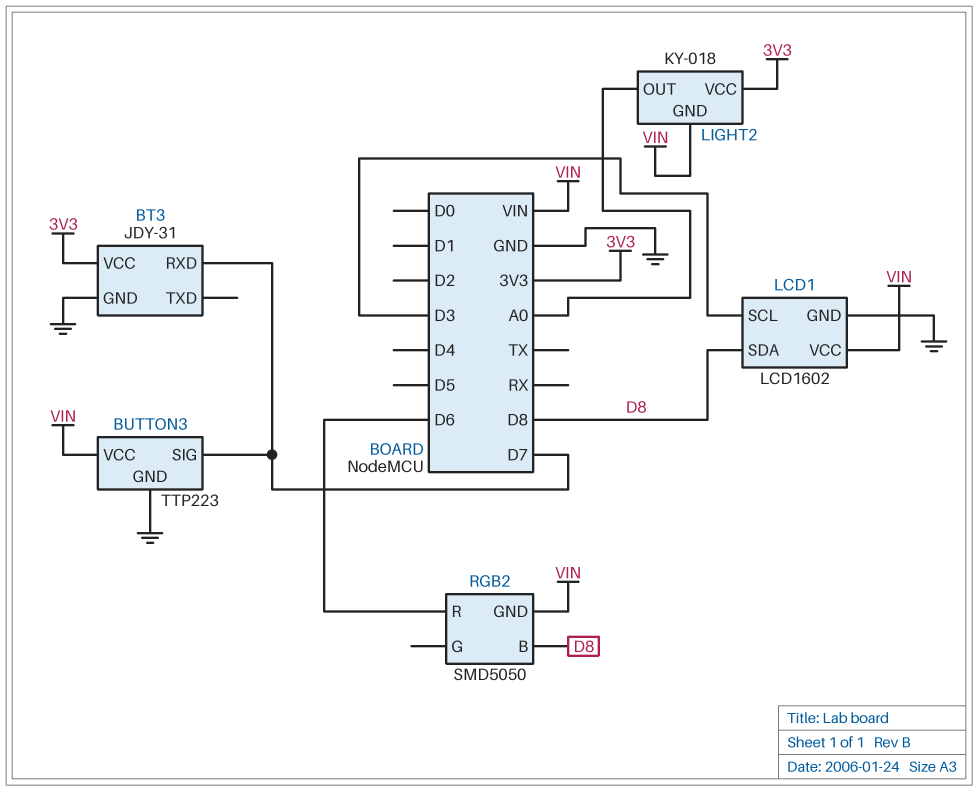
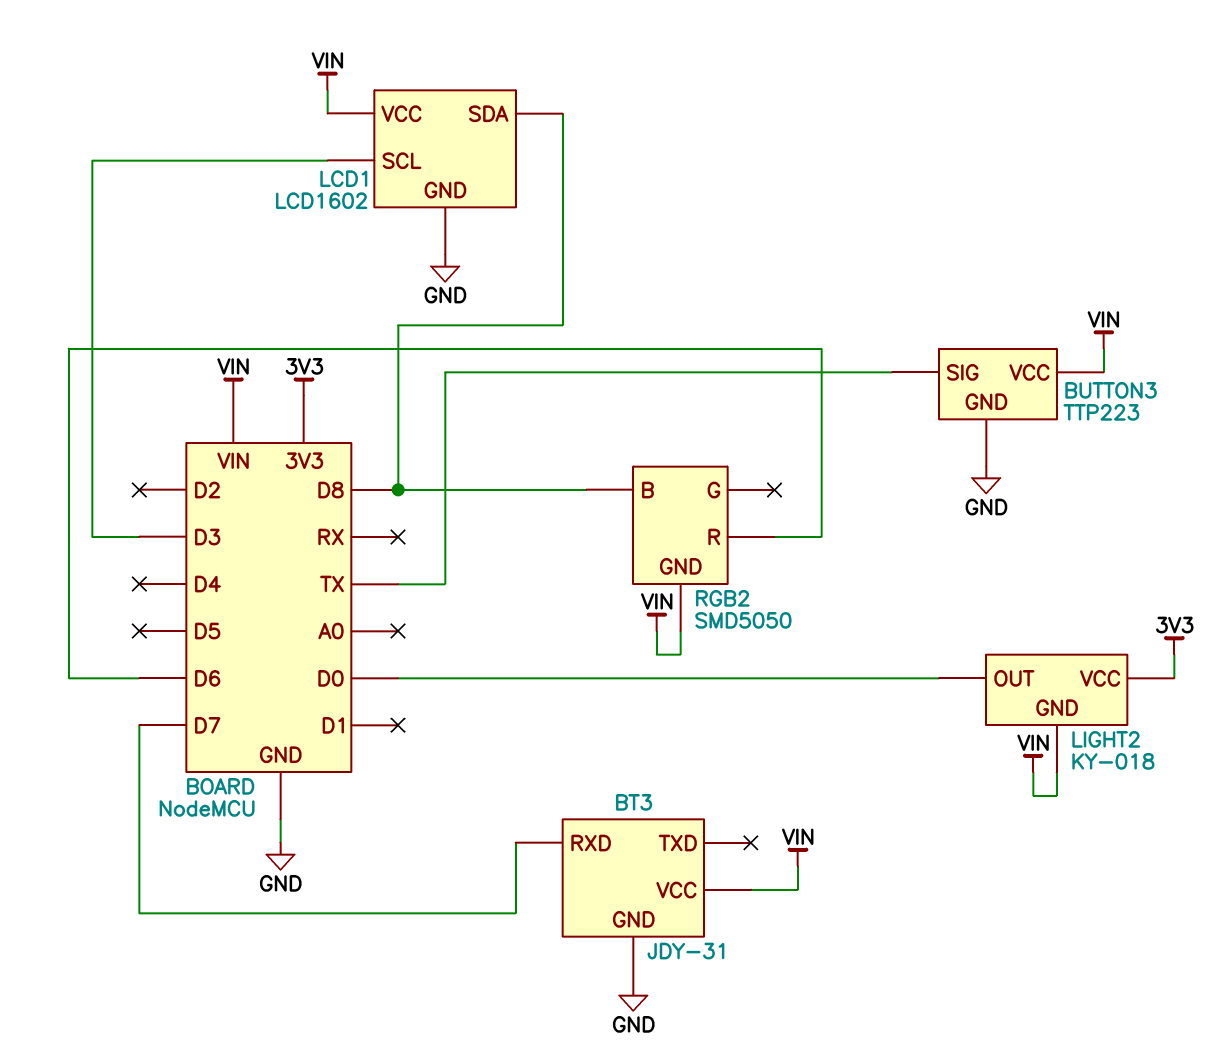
BT3 pin VCC: 3V3 -> VIN
BUTTON3 pin SIG: D7 -> TX
LIGHT2 pin OUT: A0 -> D0

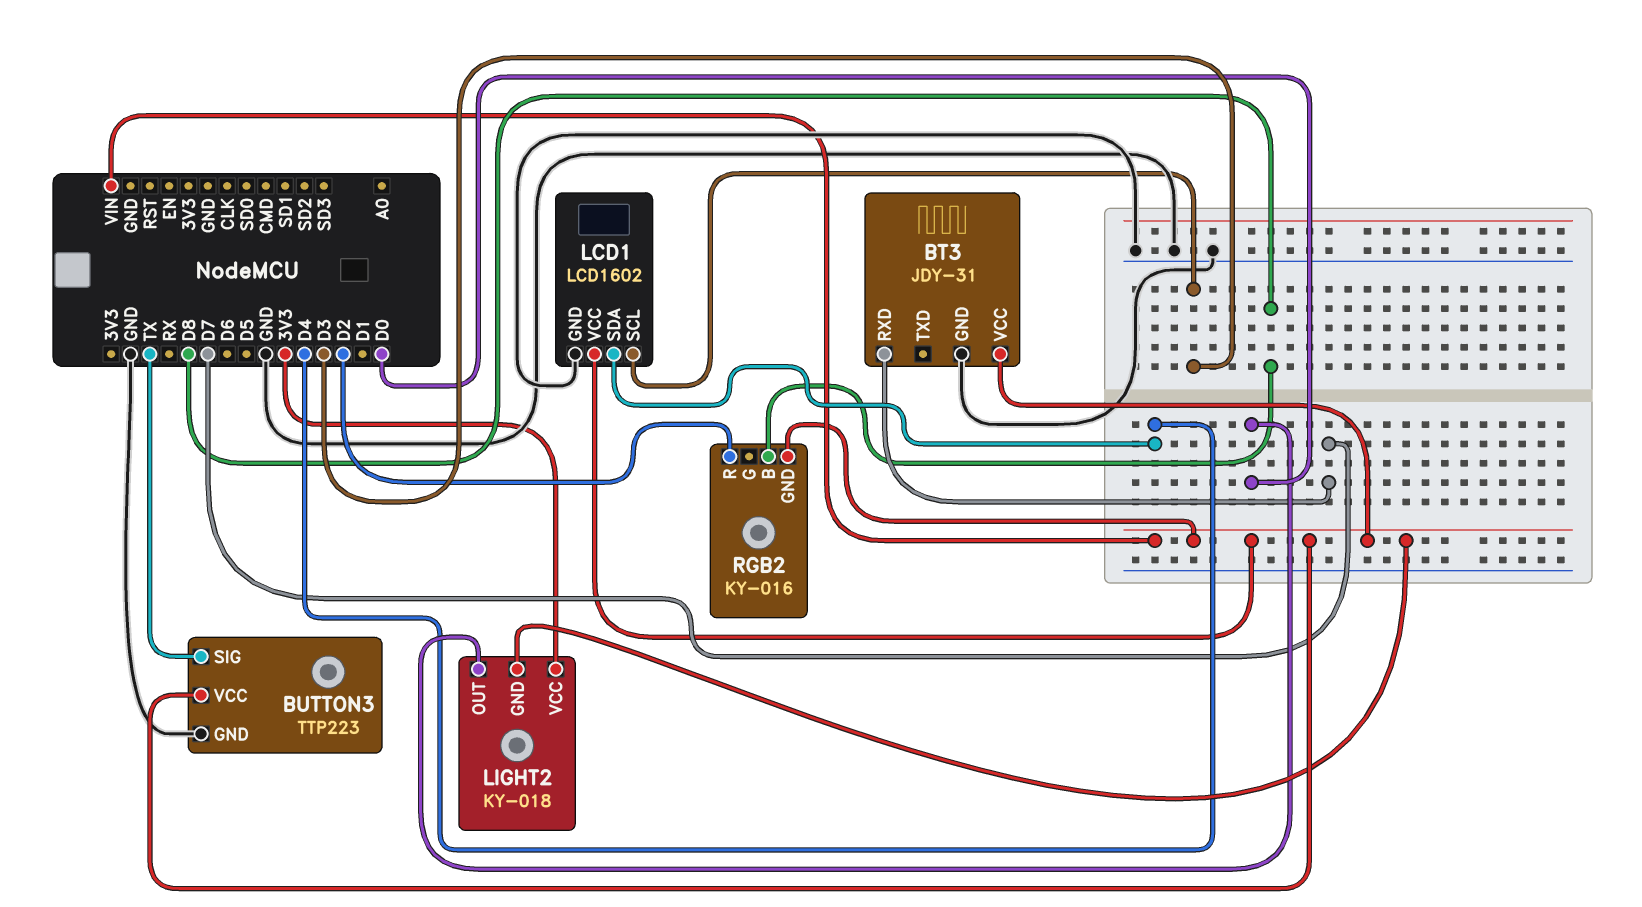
LCD1 pin SDA: D8 -> D4
RGB2: SMD5050 -> KY-016
RGB2 pin R: D6 -> D2

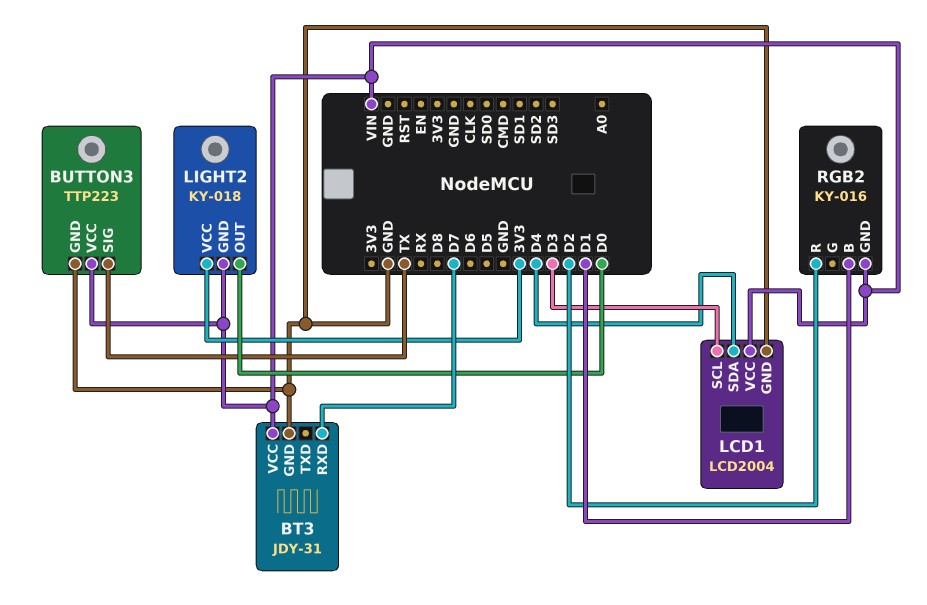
LCD1: LCD1602 -> LCD2004
RGB2 pin B: D8 -> D1

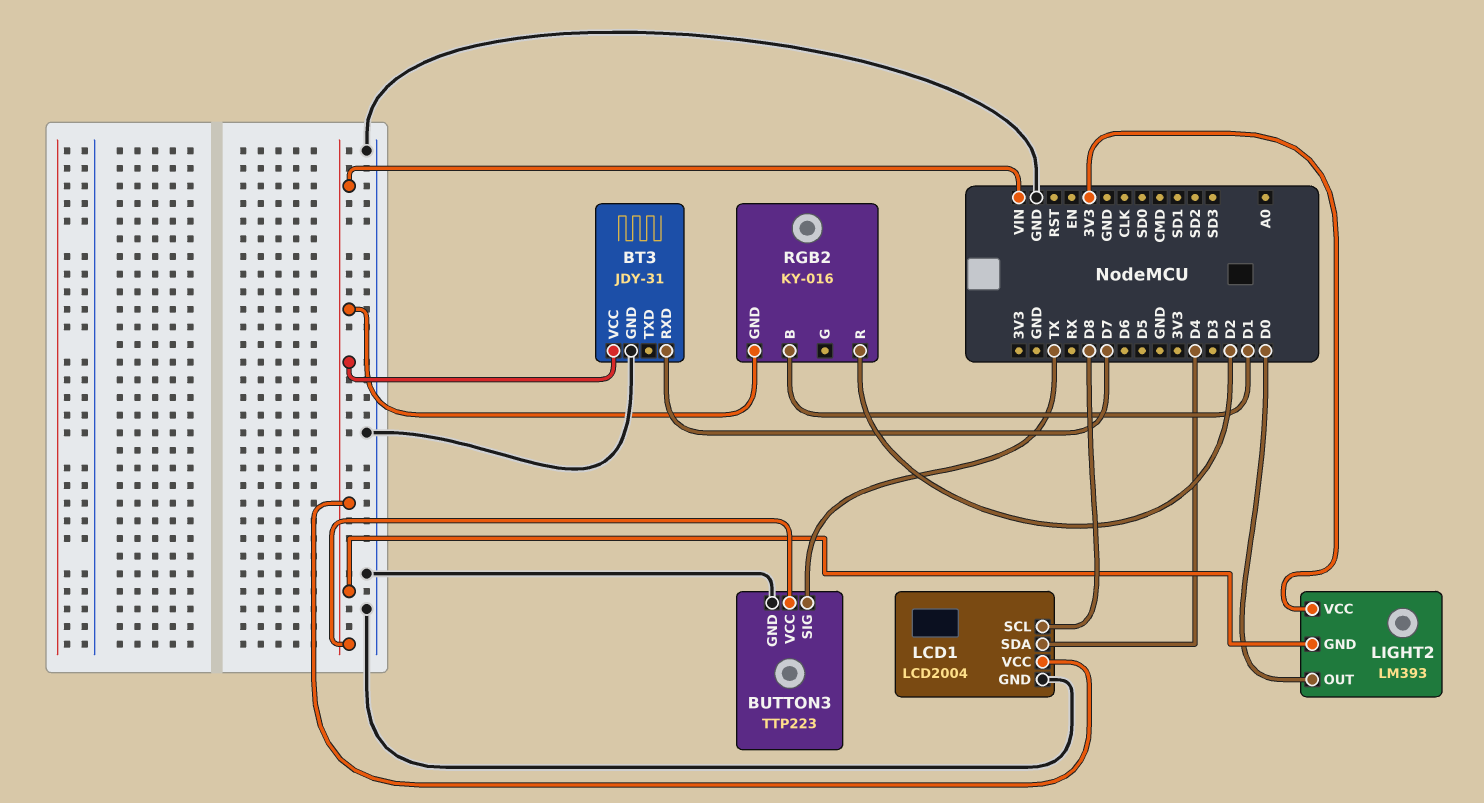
LCD1 pin SCL: D3 -> D8
LIGHT2: KY-018 -> LM393

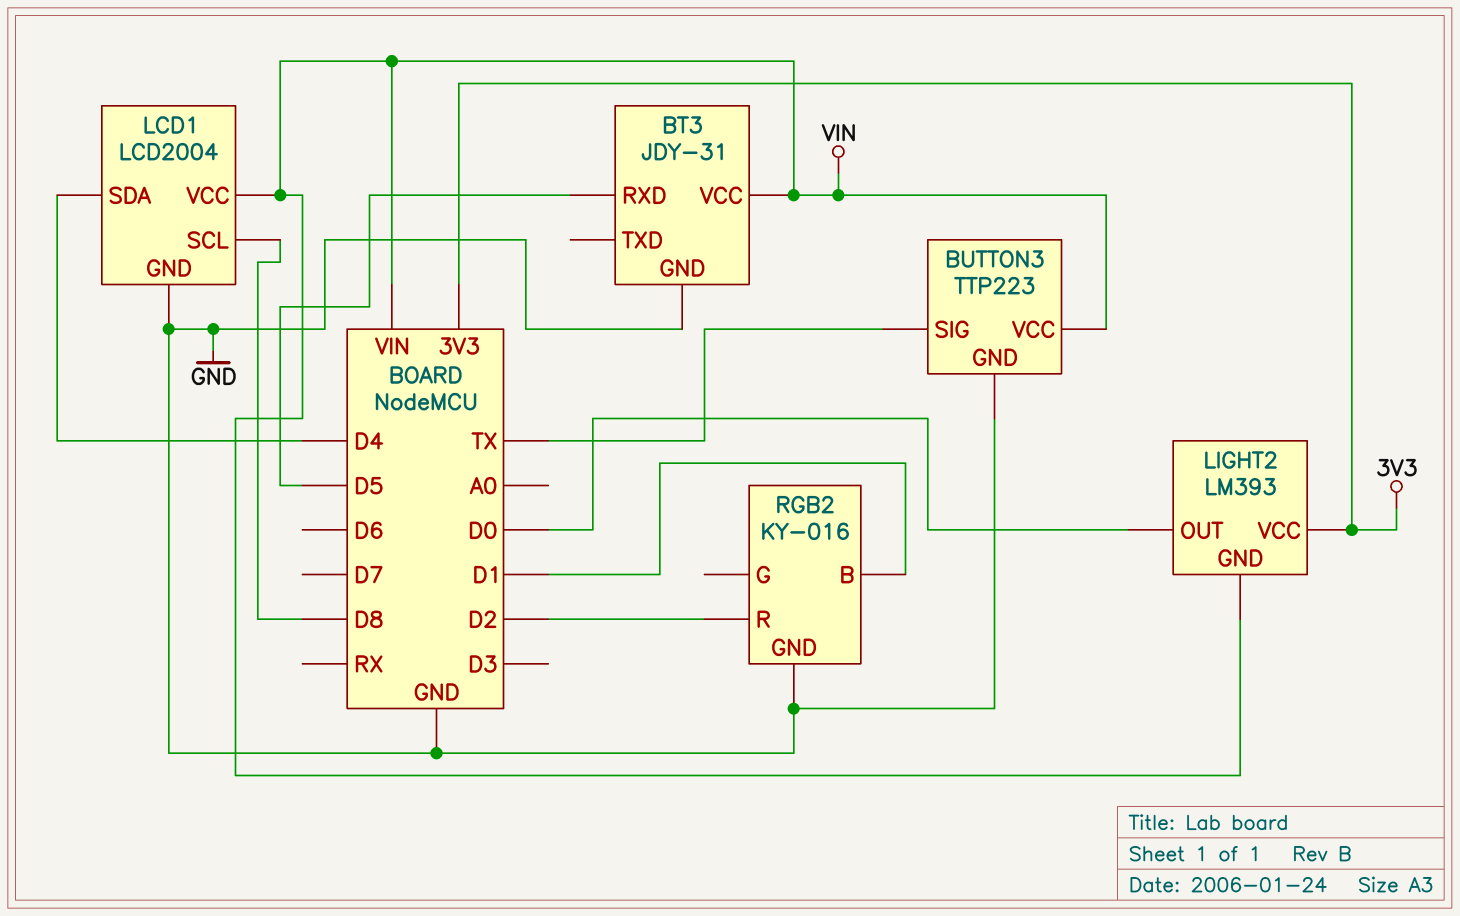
BT3 pin RXD: D7 -> D5
RGB2 pin GND: VIN -> GND

